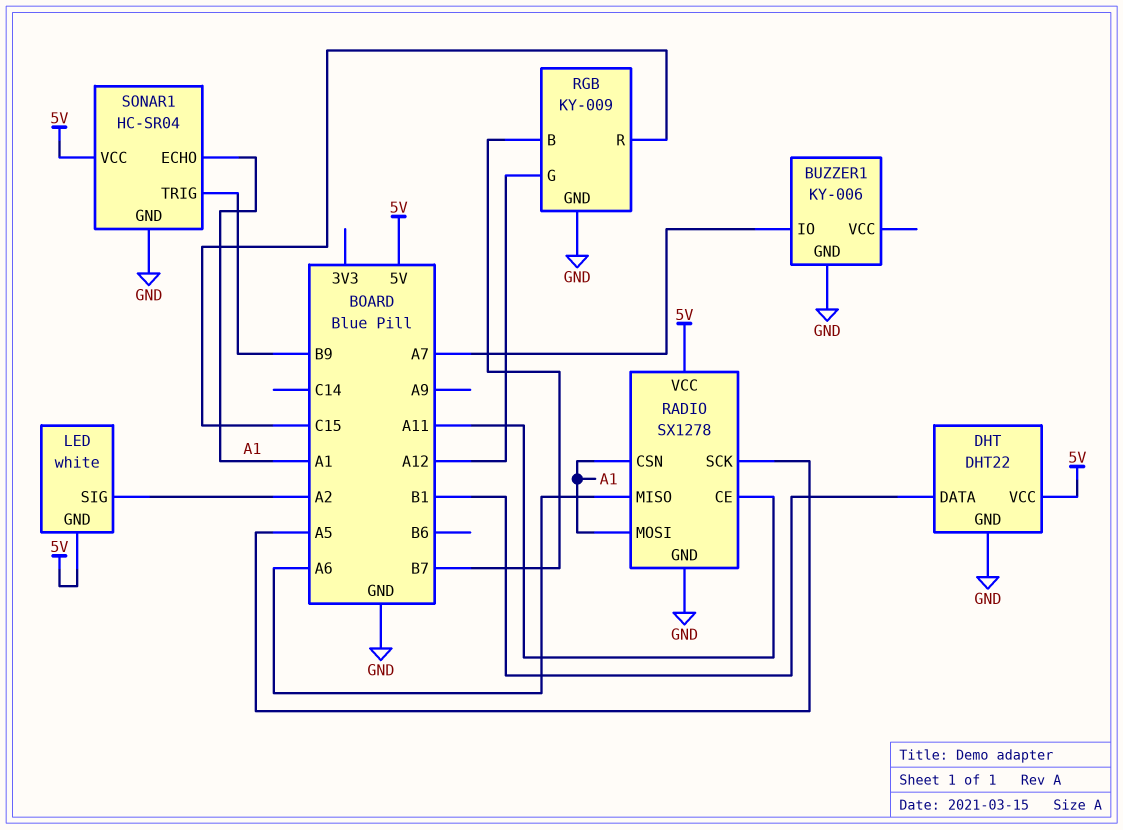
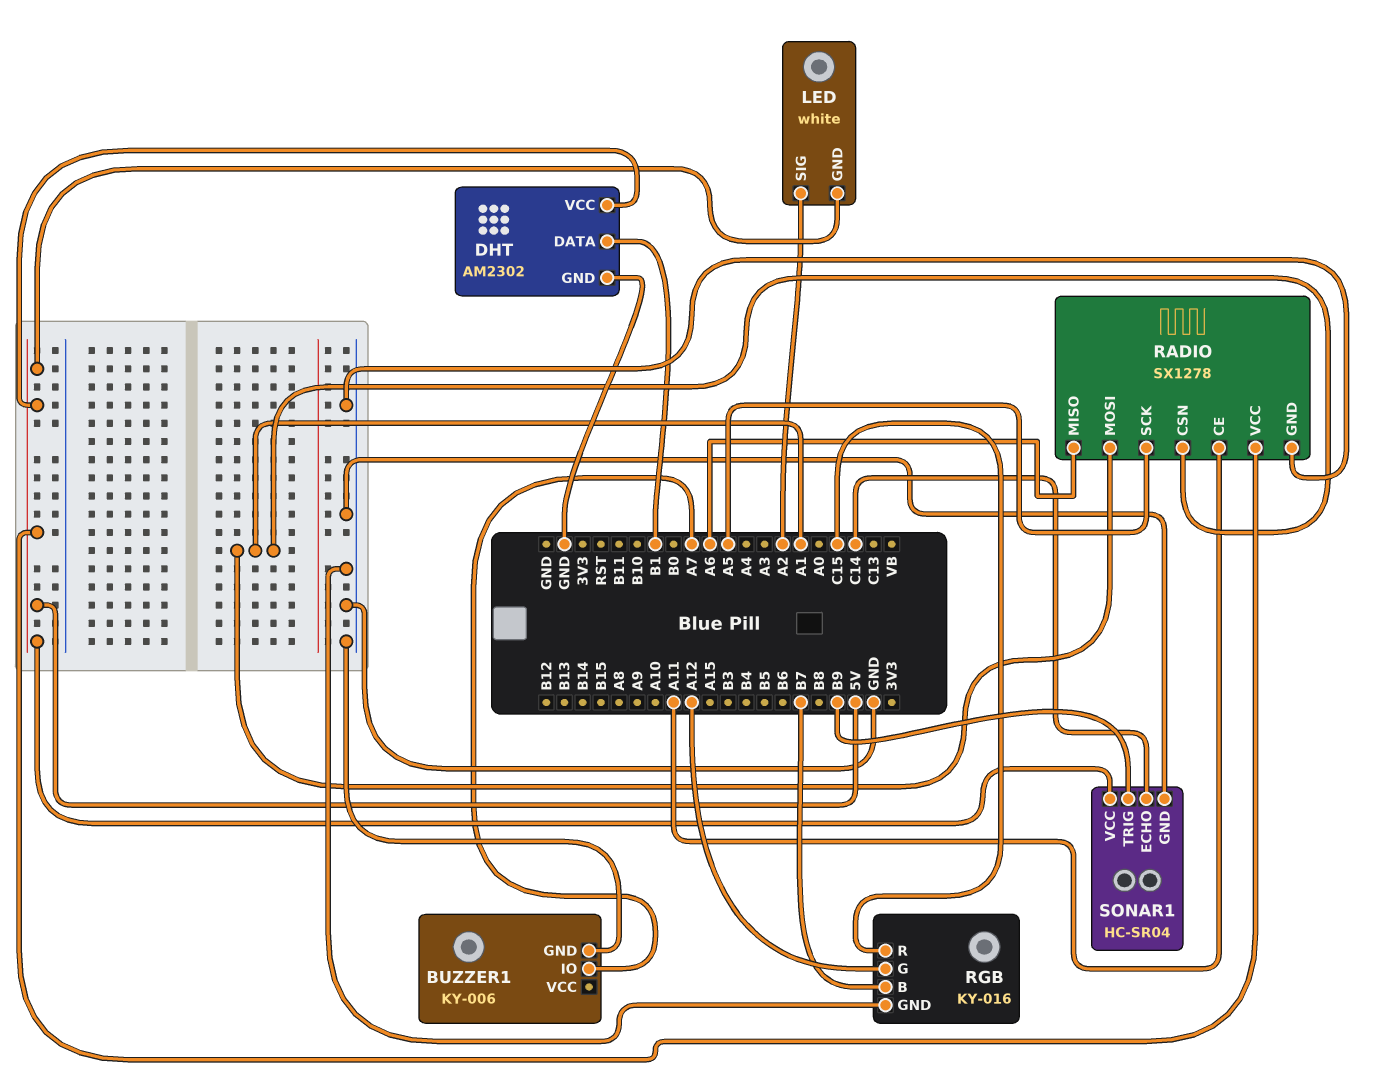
DHT: DHT22 -> AM2302
RGB: KY-009 -> KY-016
SONAR1 pin ECHO: A1 -> C14

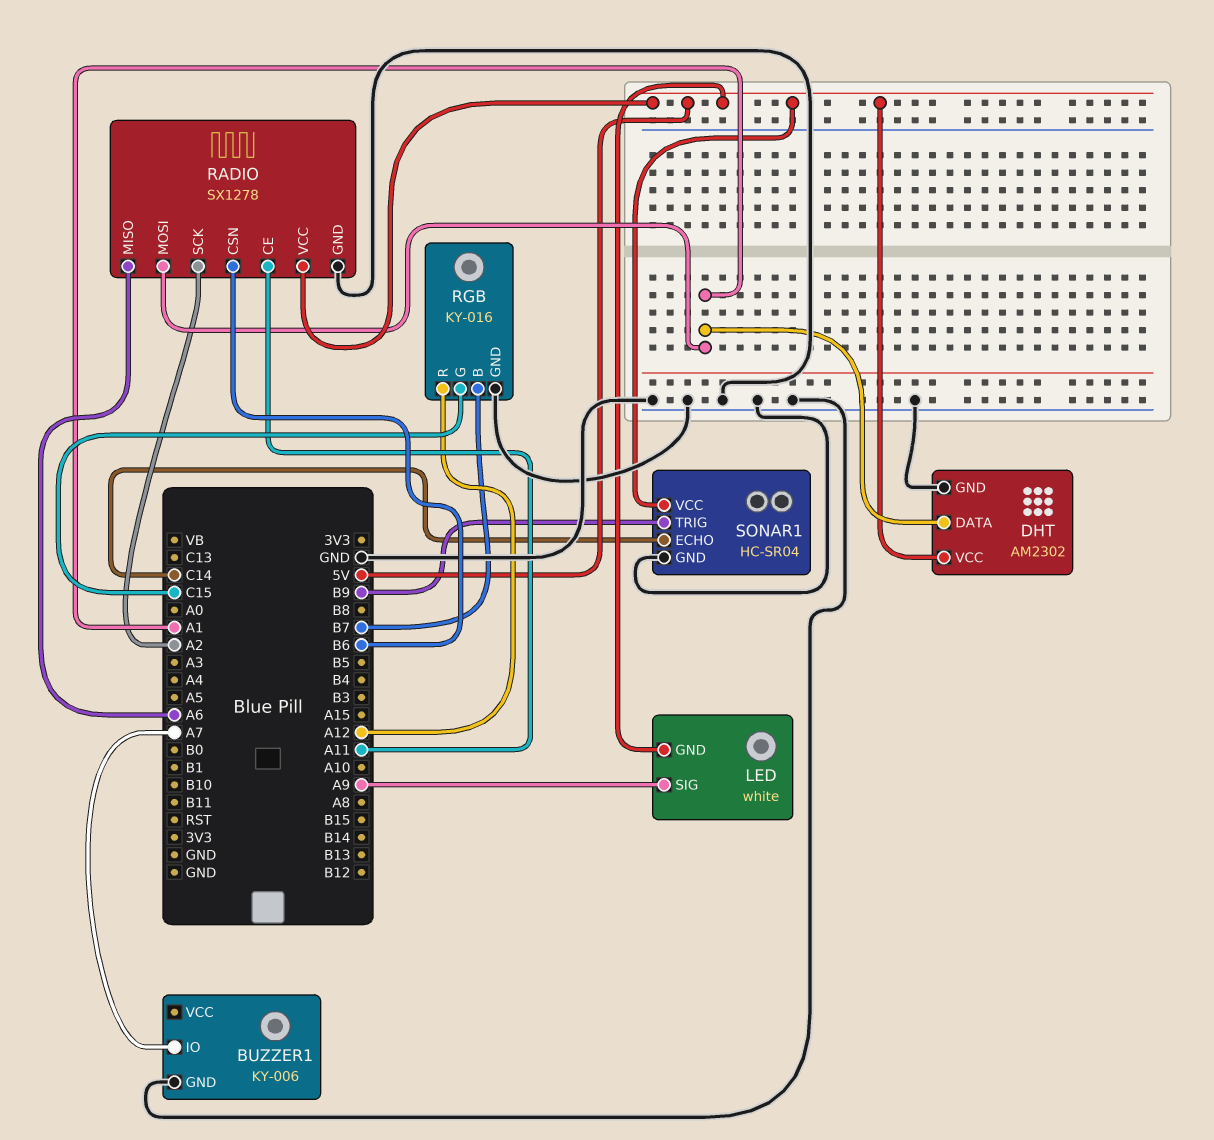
DHT pin DATA: B1 -> A1
LED pin SIG: A2 -> A9
RADIO pin CSN: A1 -> B6
RADIO pin SCK: A5 -> A2
RGB pin G: A12 -> C15
RGB pin R: C15 -> A12

